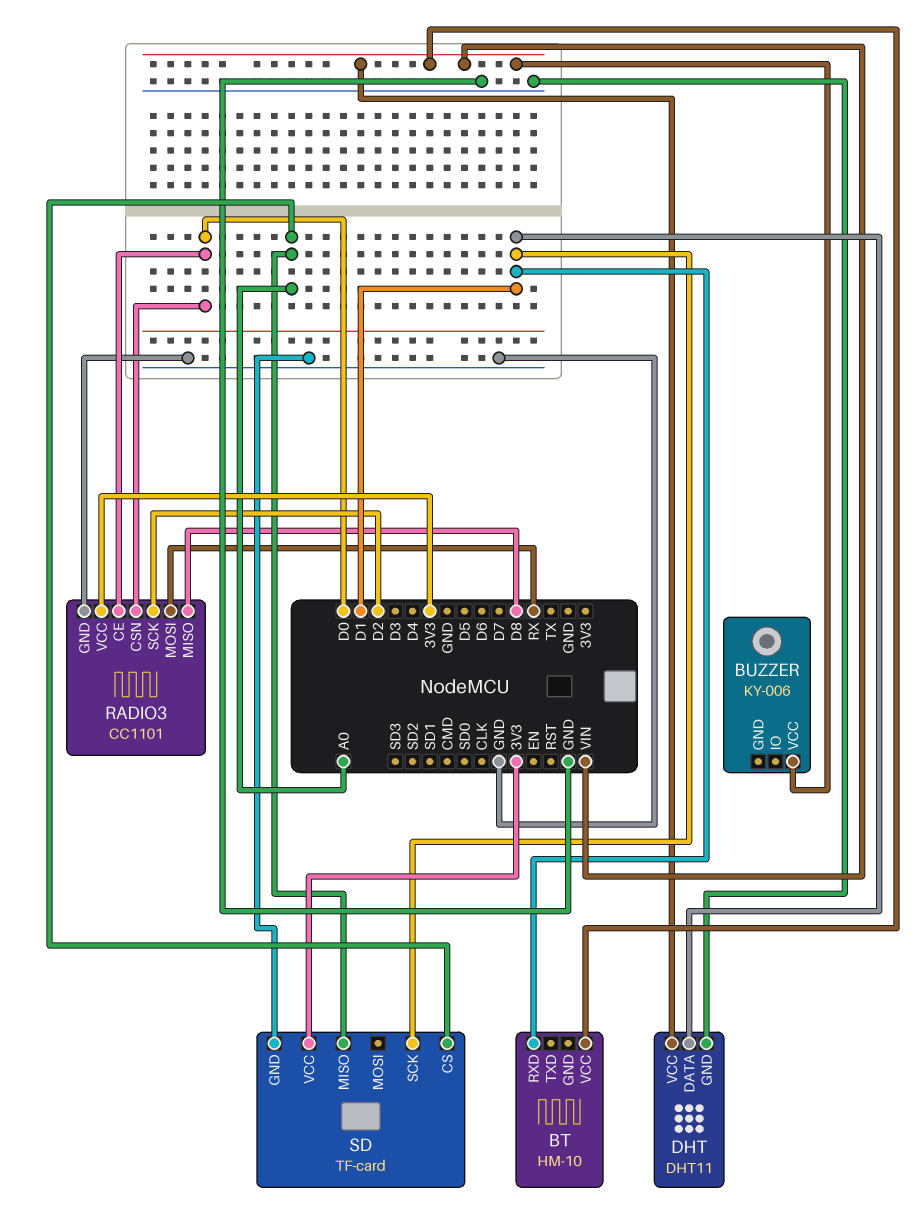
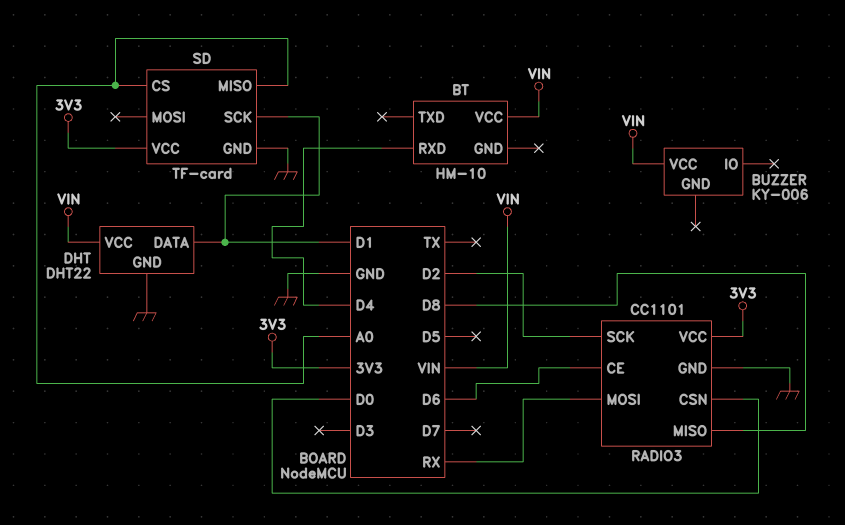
BT pin RXD: D1 -> D4
DHT: DHT11 -> DHT22
RADIO3 pin CE: D0 -> D6

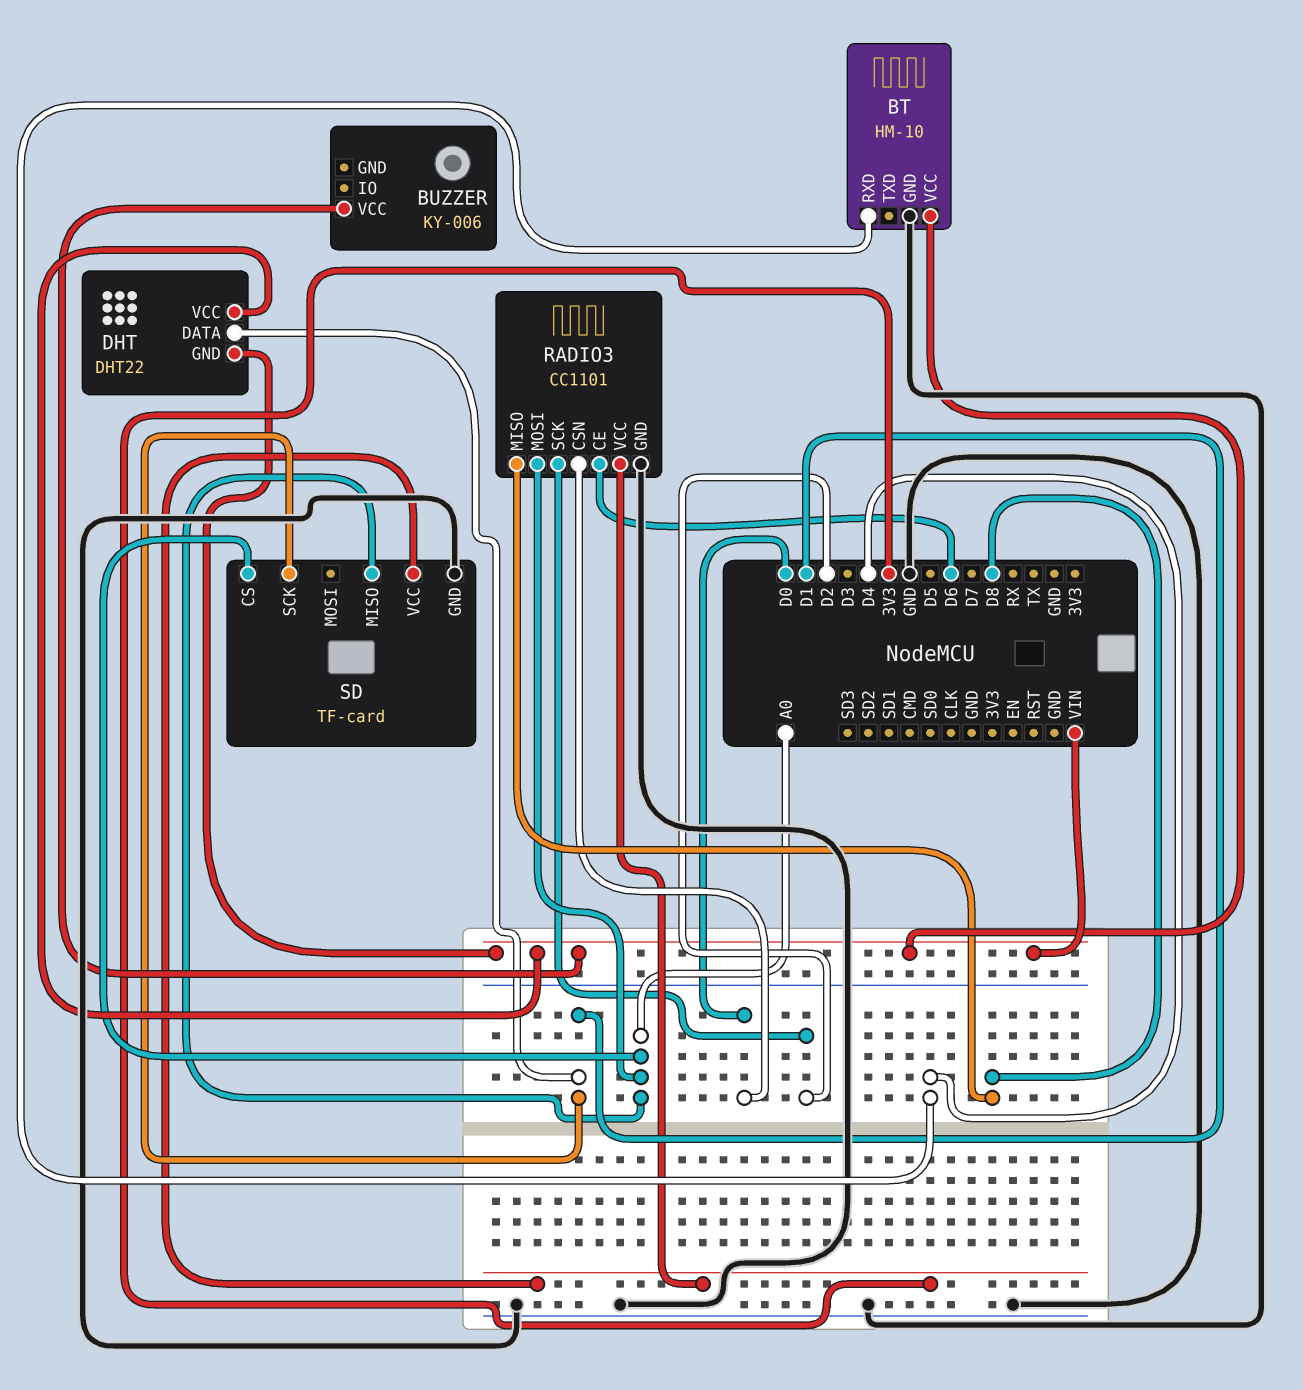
BT pin GND: none -> GND
DHT pin GND: GND -> VIN
RADIO3 pin MOSI: RX -> A0

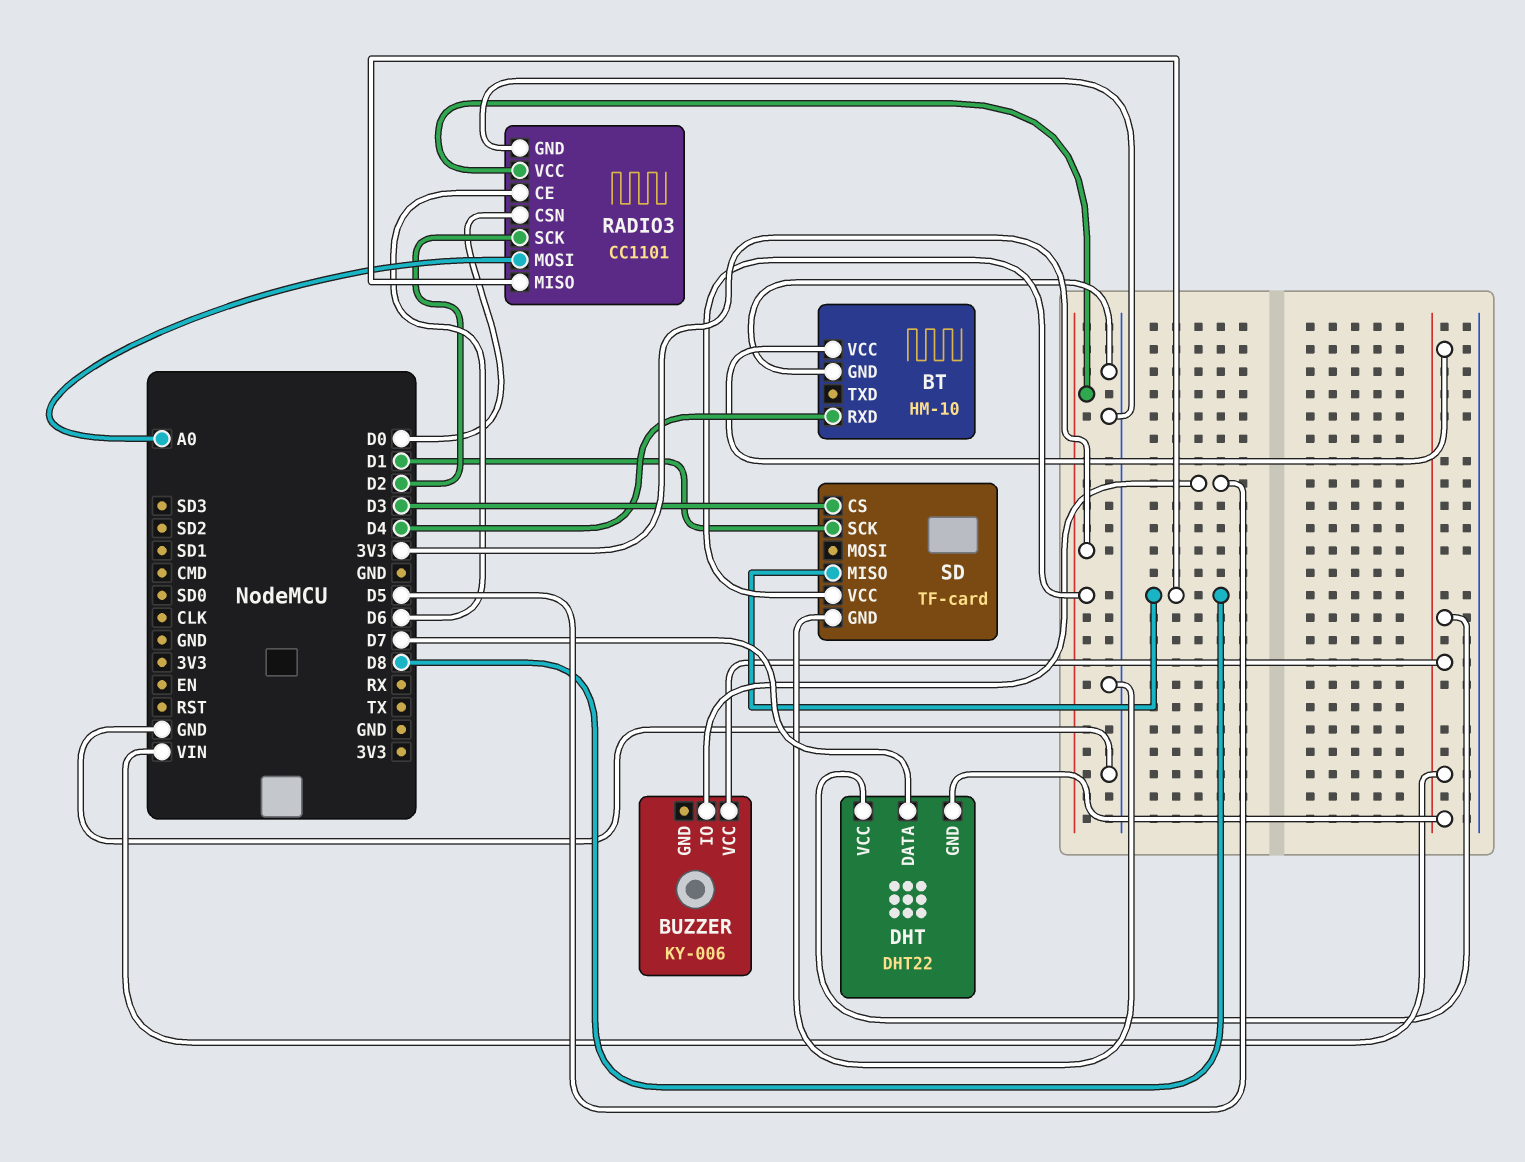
BUZZER pin IO: none -> D5
DHT pin DATA: D1 -> D7
SD pin CS: A0 -> D3
SD pin MISO: A0 -> D8

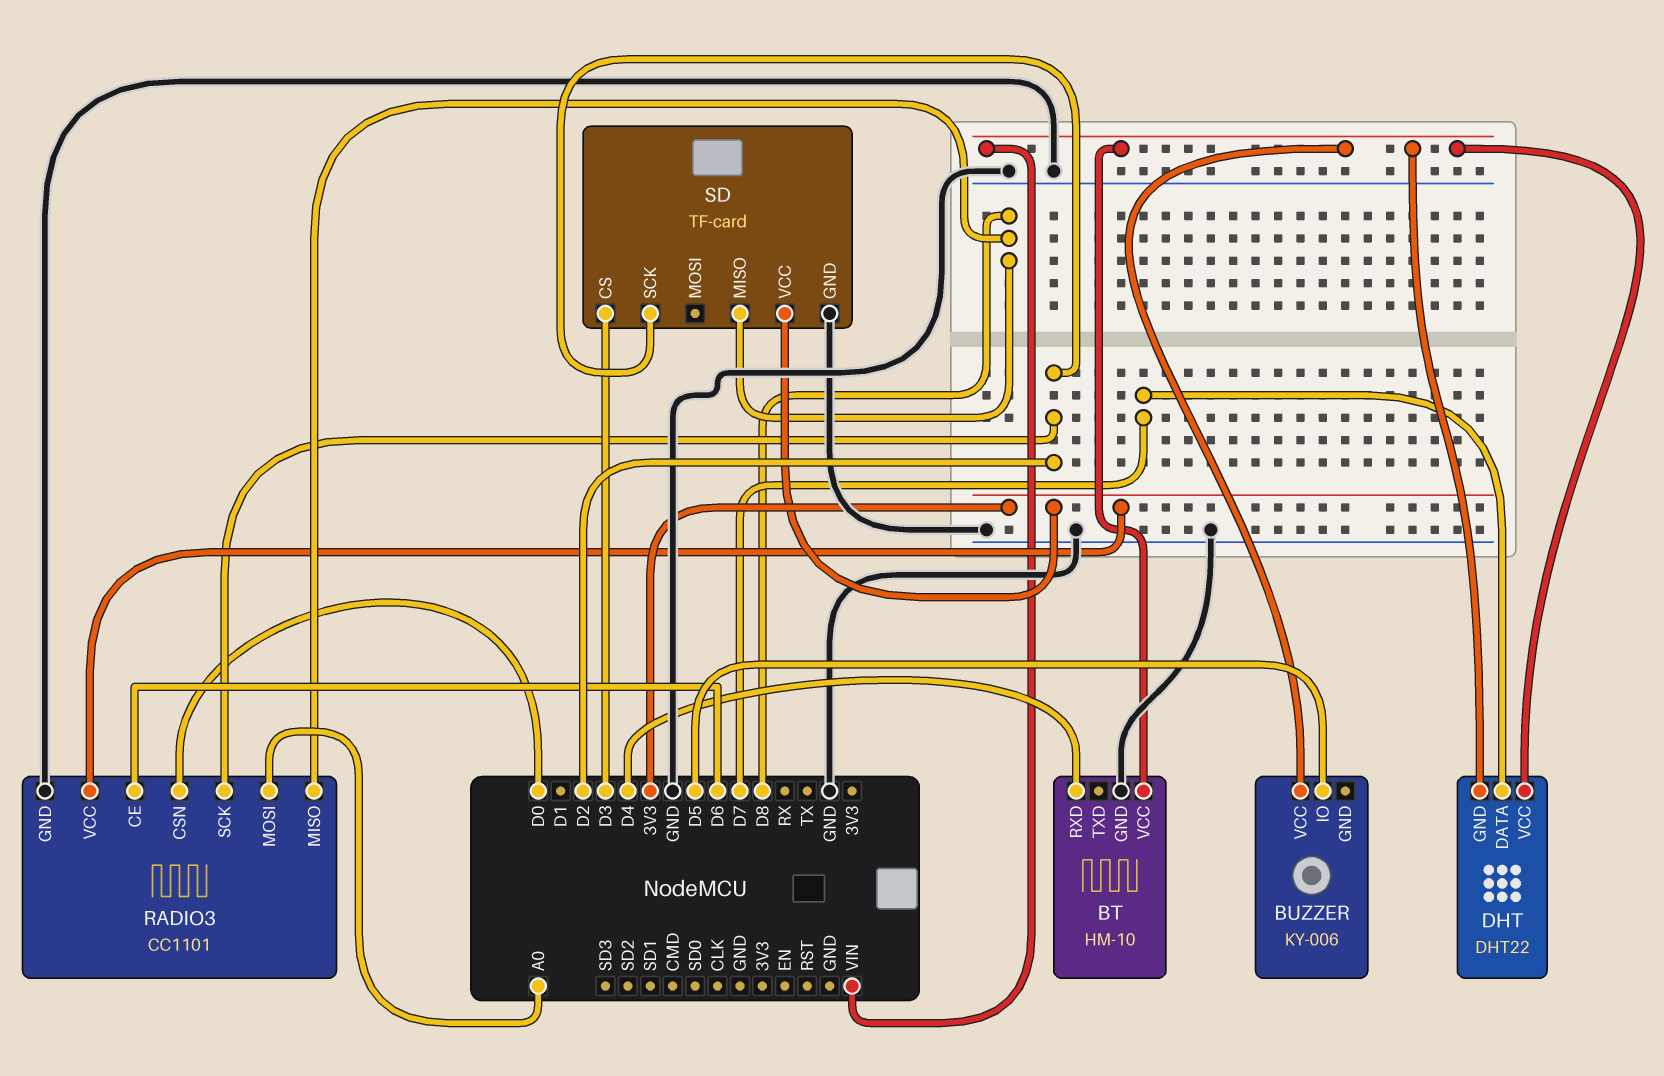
SD pin SCK: D1 -> D2

